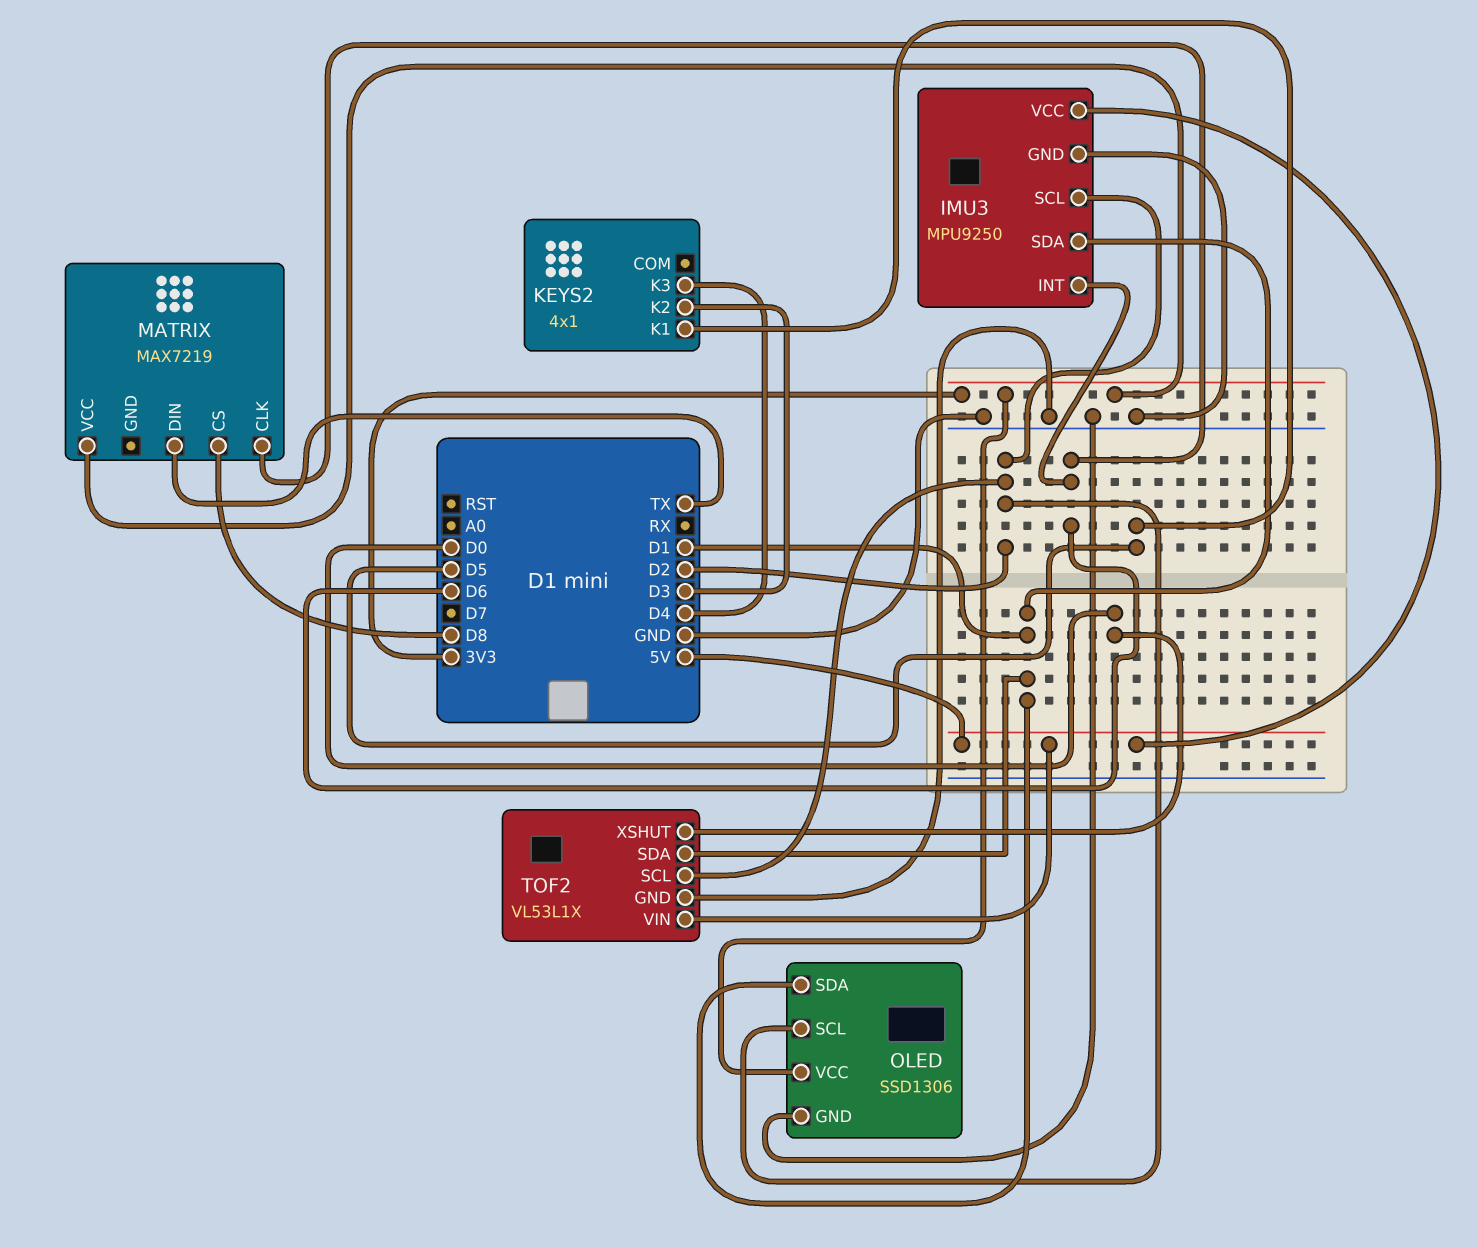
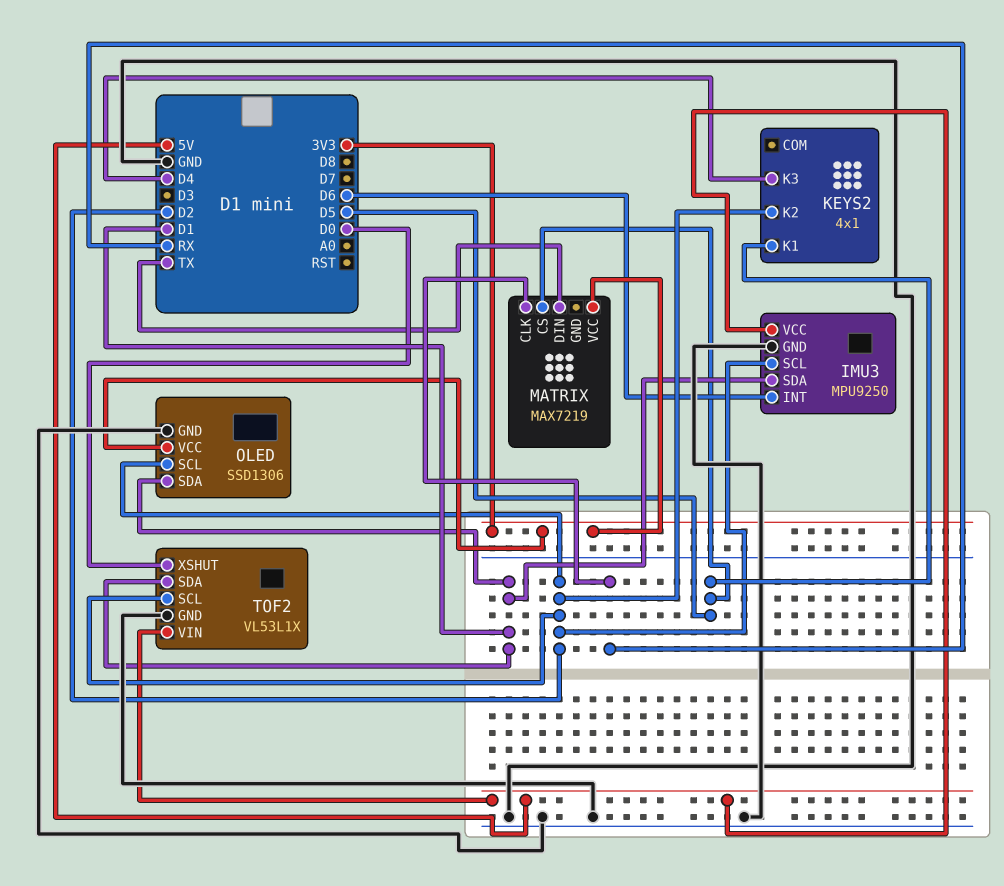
KEYS2 pin K2: D3 -> D2
MATRIX pin CLK: D6 -> RX
MATRIX pin CS: D8 -> D5

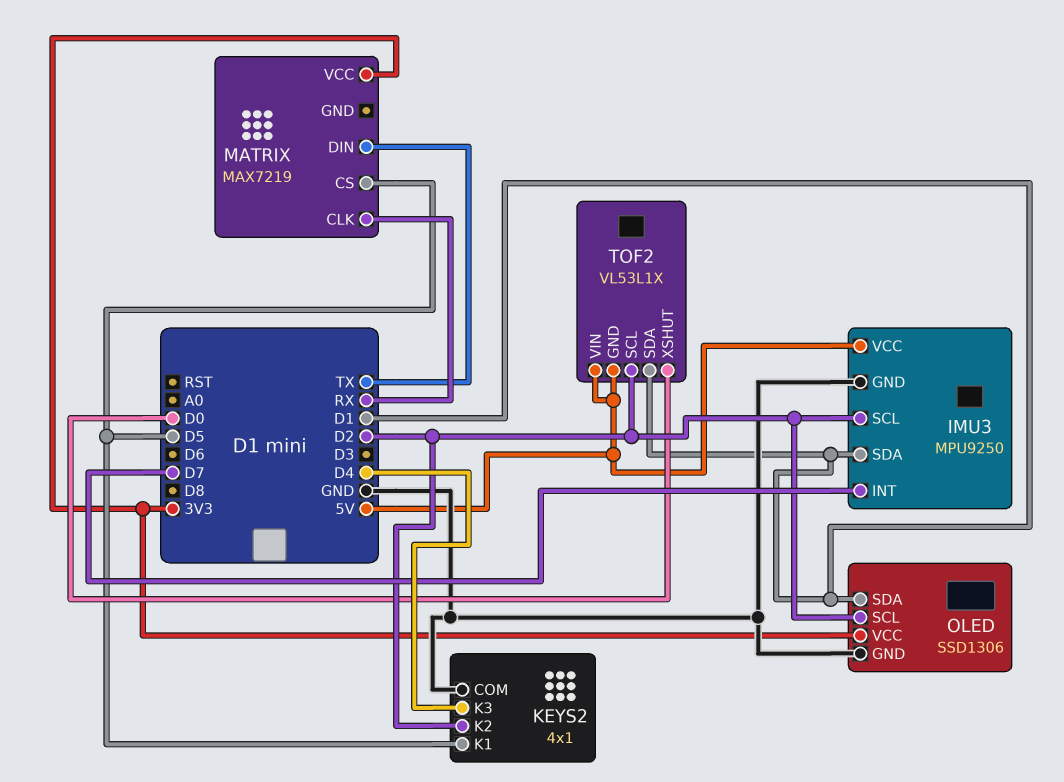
IMU3 pin INT: D6 -> D7
KEYS2 pin COM: none -> GND
TOF2 pin GND: GND -> 5V

